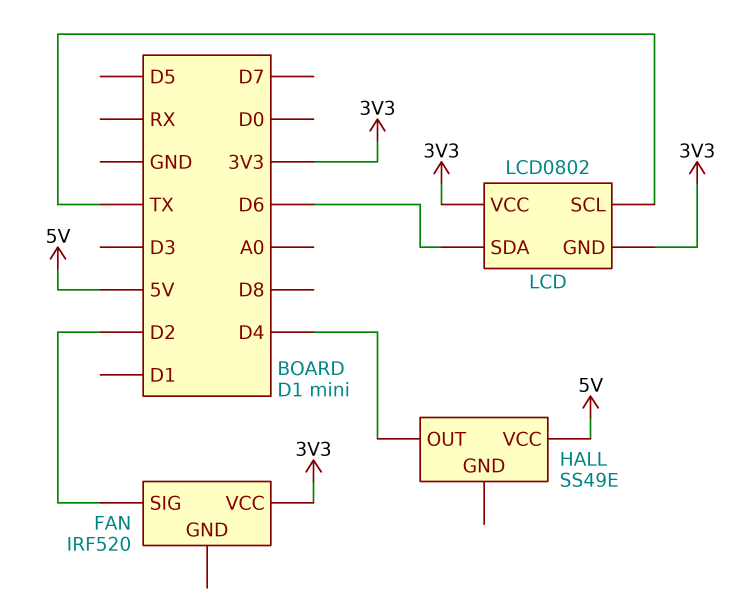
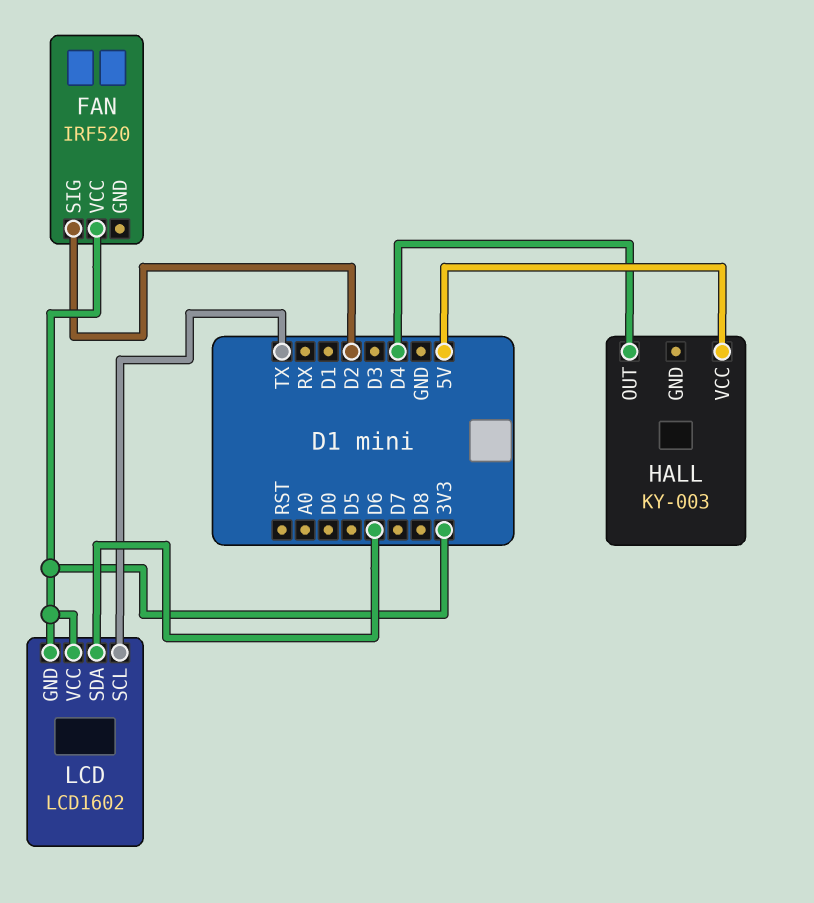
HALL: SS49E -> KY-003
LCD: LCD0802 -> LCD1602

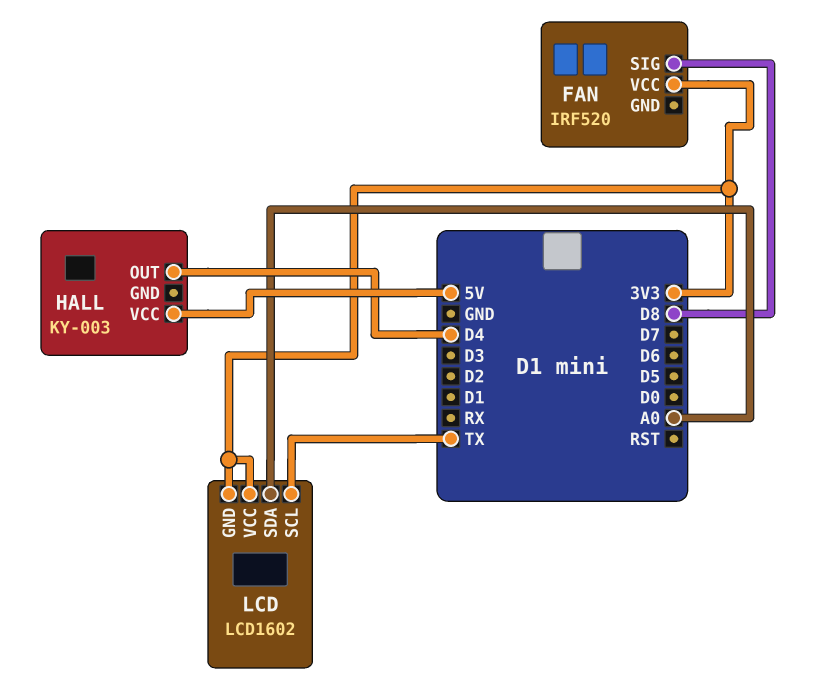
FAN pin SIG: D2 -> D8
LCD pin SDA: D6 -> A0

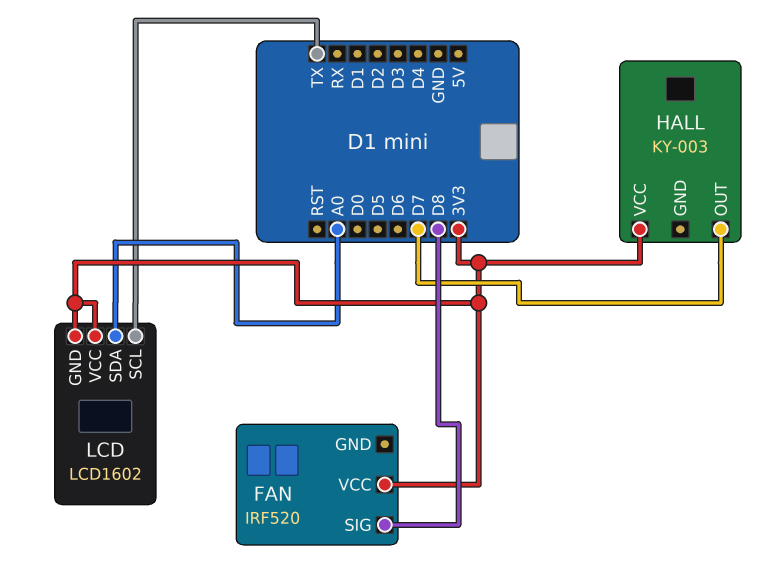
HALL pin OUT: D4 -> D7
HALL pin VCC: 5V -> 3V3

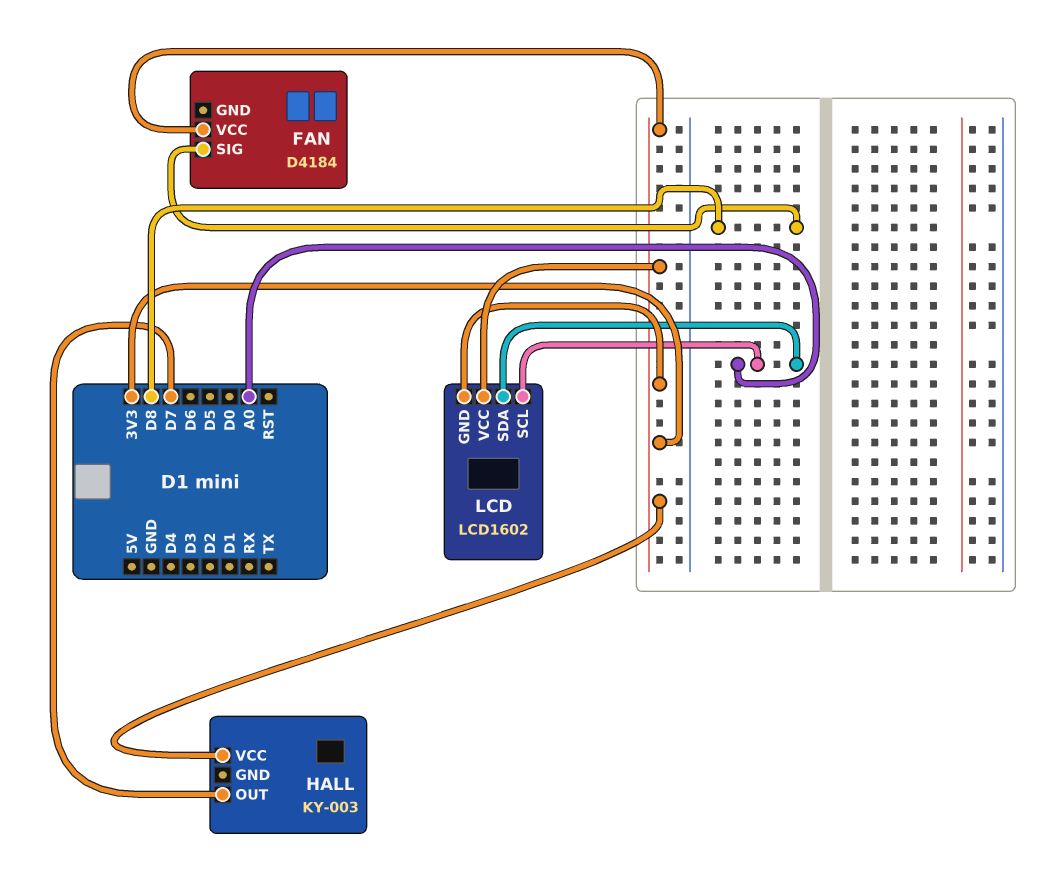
FAN: IRF520 -> D4184
LCD pin SCL: TX -> A0

